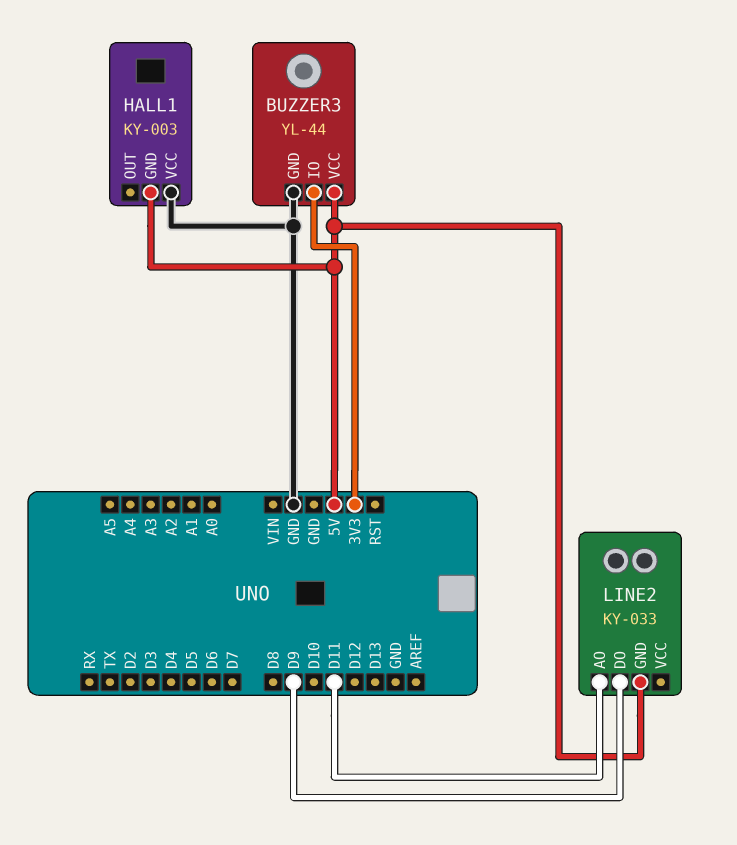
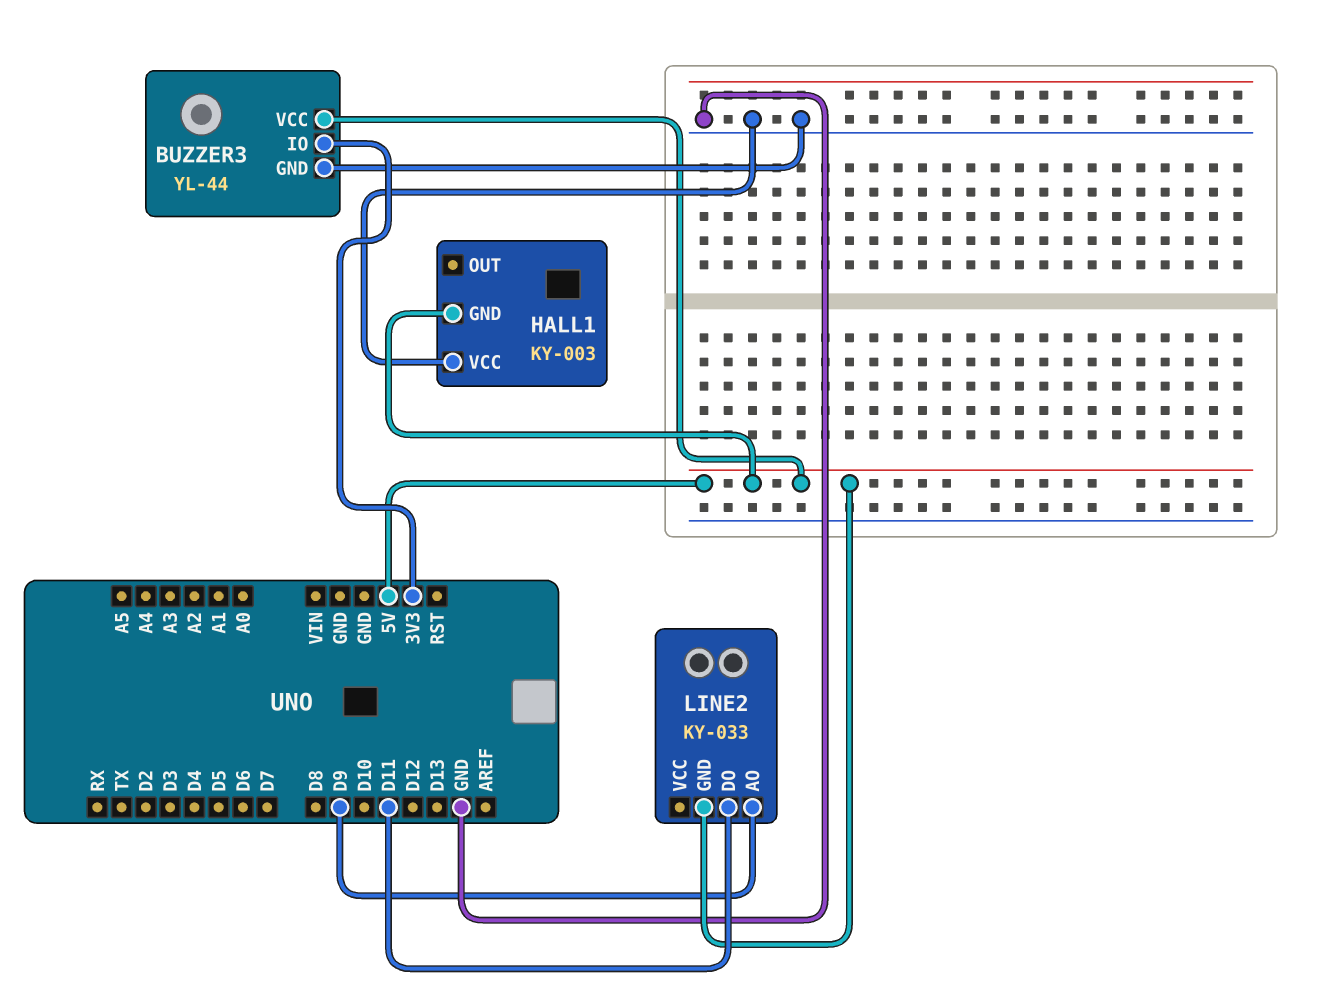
LINE2 pin AO: D11 -> D9
LINE2 pin DO: D9 -> D11

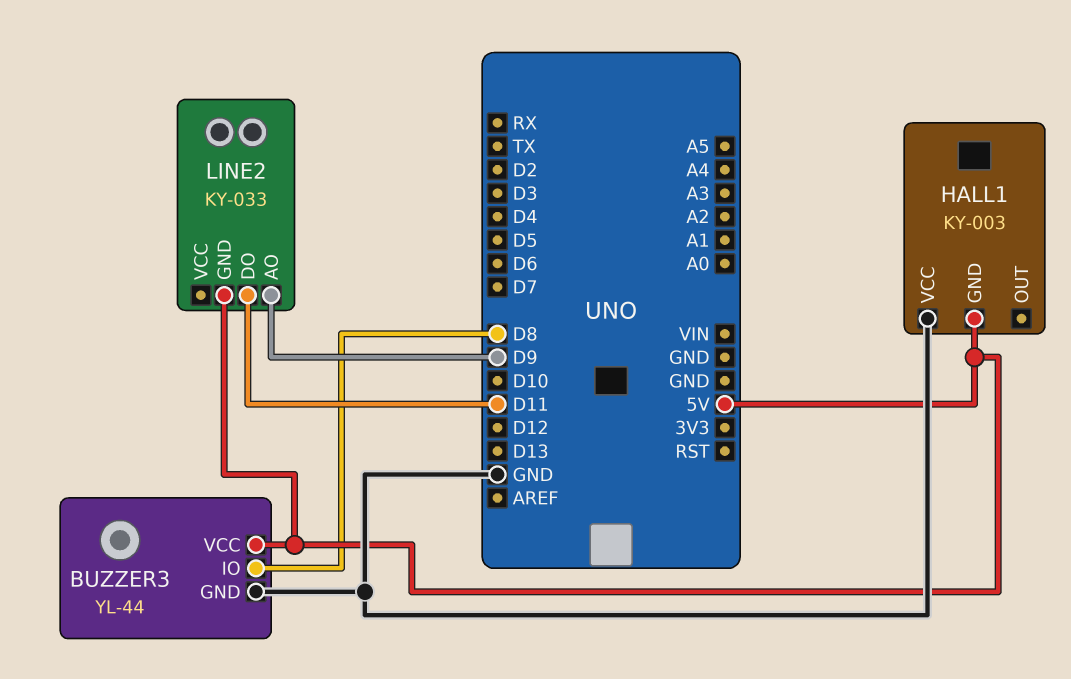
BUZZER3 pin IO: 3V3 -> D8

